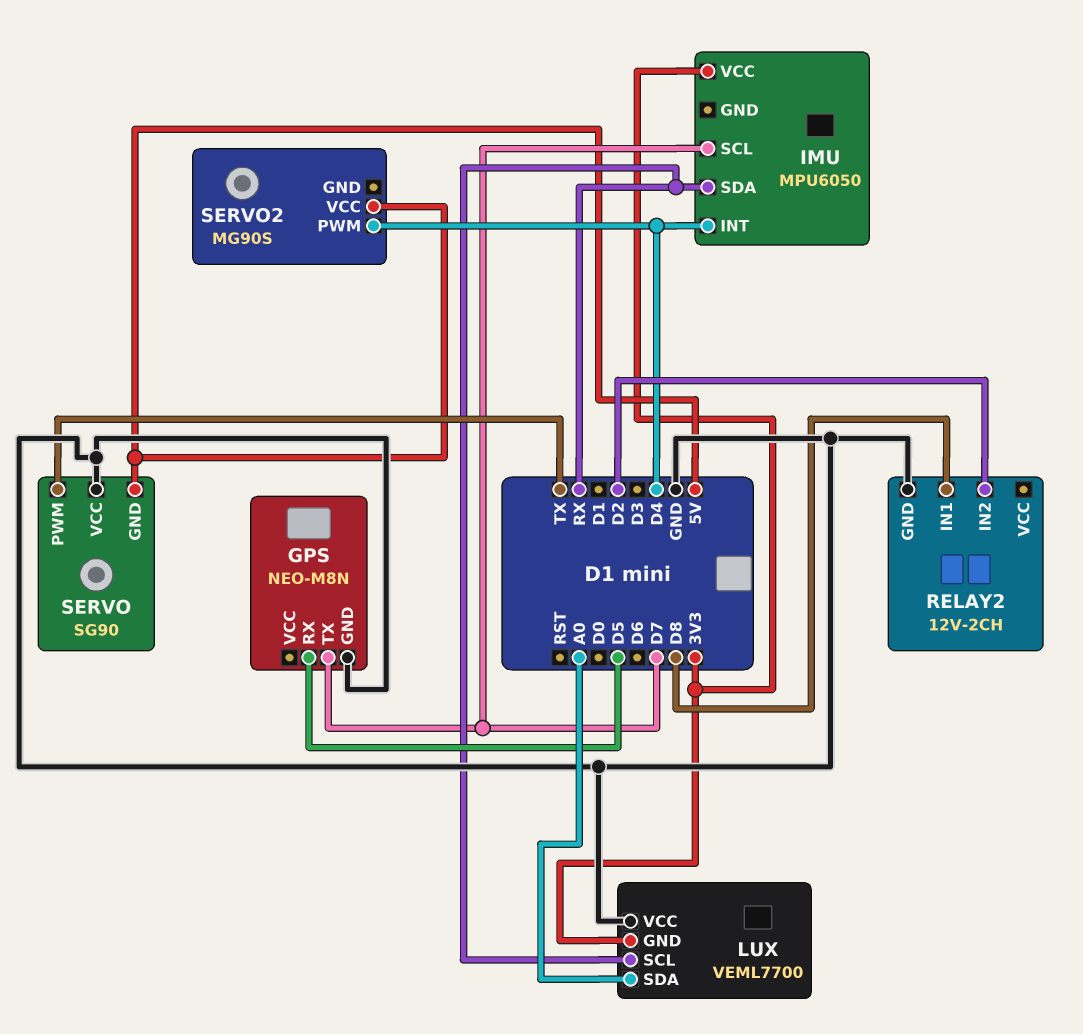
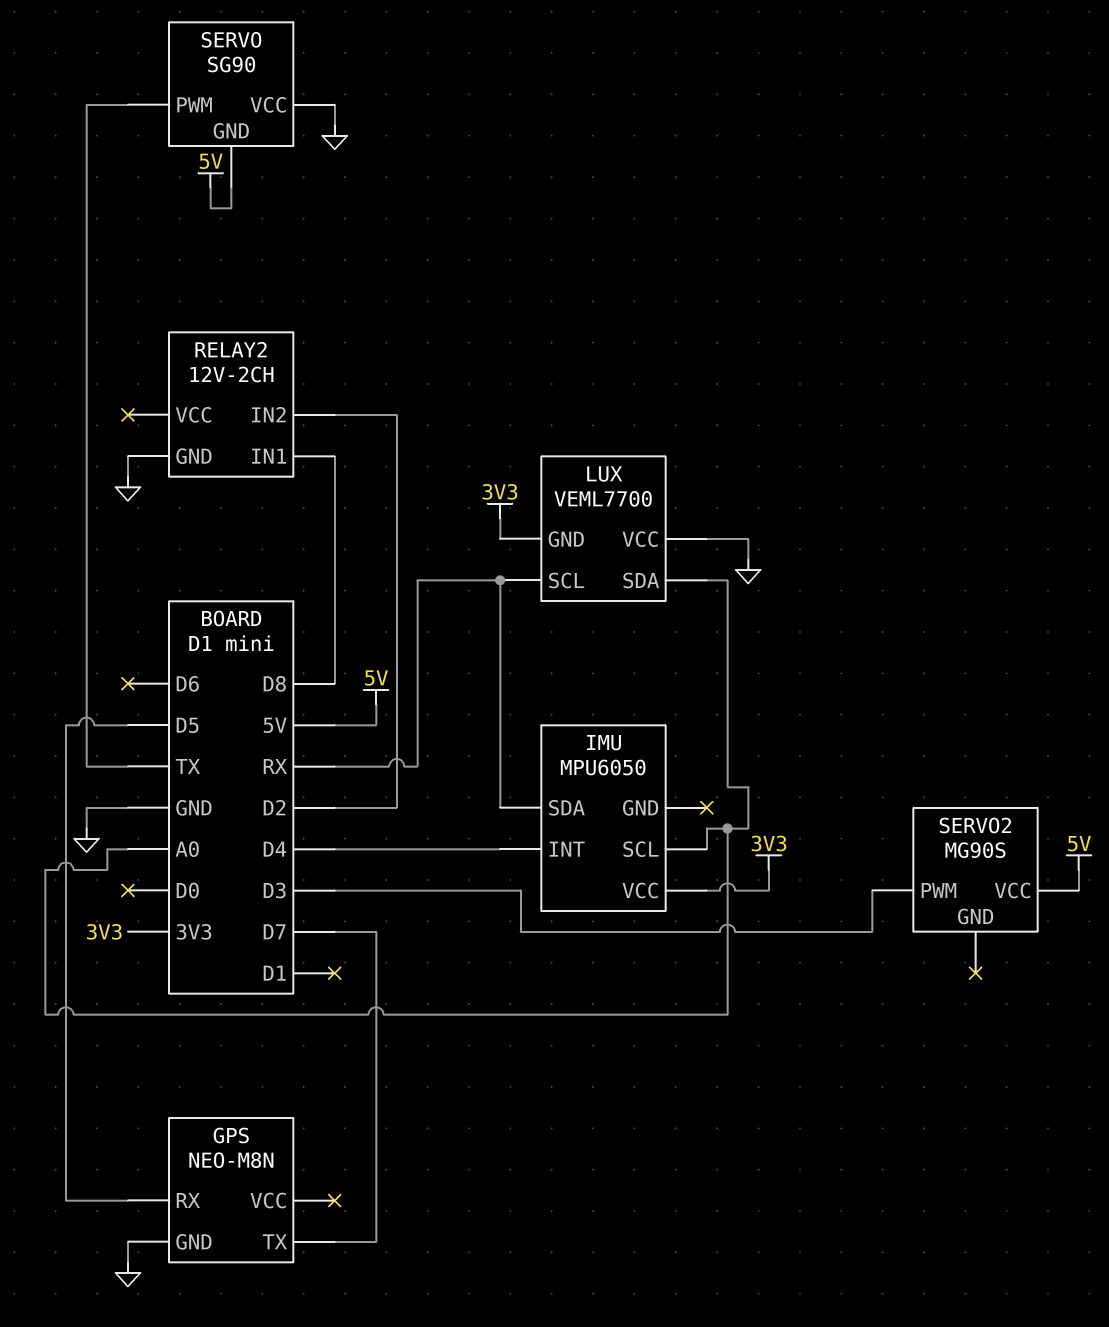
IMU pin SCL: D7 -> A0
SERVO2 pin PWM: D4 -> D3

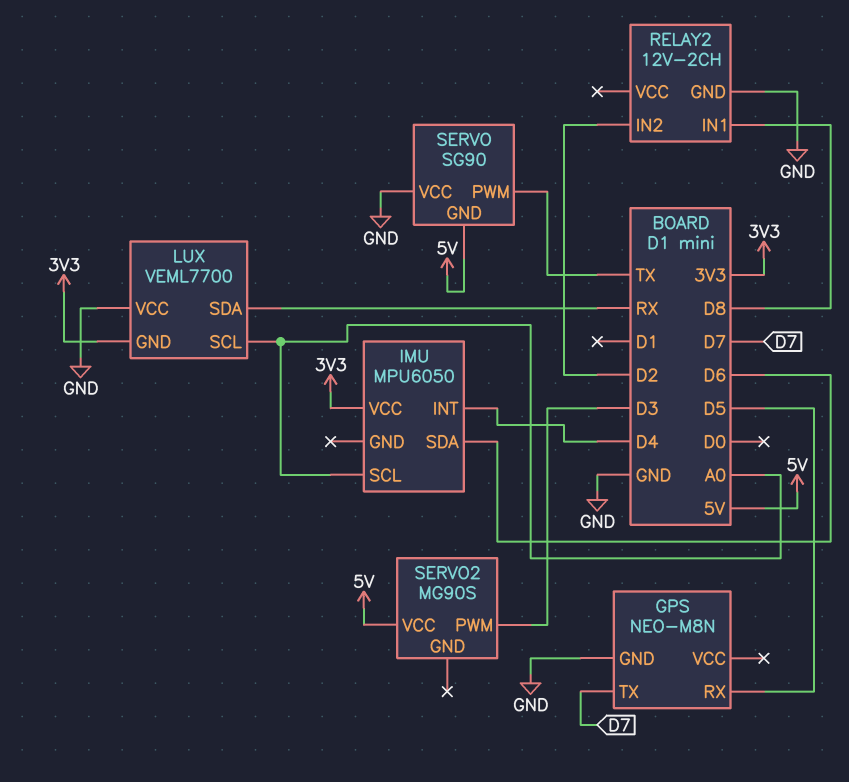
IMU pin SDA: RX -> D6
LUX pin SCL: RX -> A0
LUX pin SDA: A0 -> RX

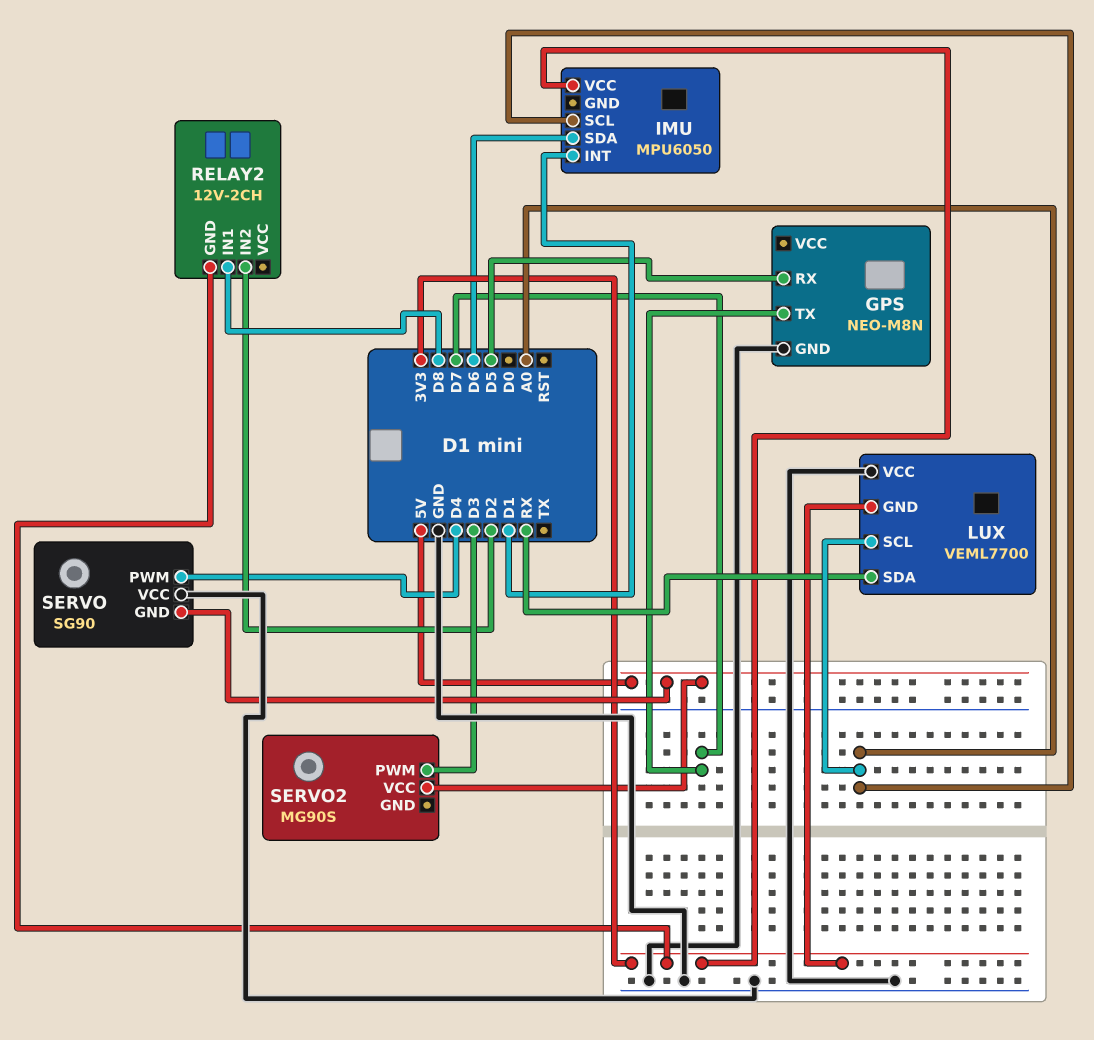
IMU pin INT: D4 -> D1
RELAY2 pin GND: GND -> 3V3
SERVO pin PWM: TX -> D4

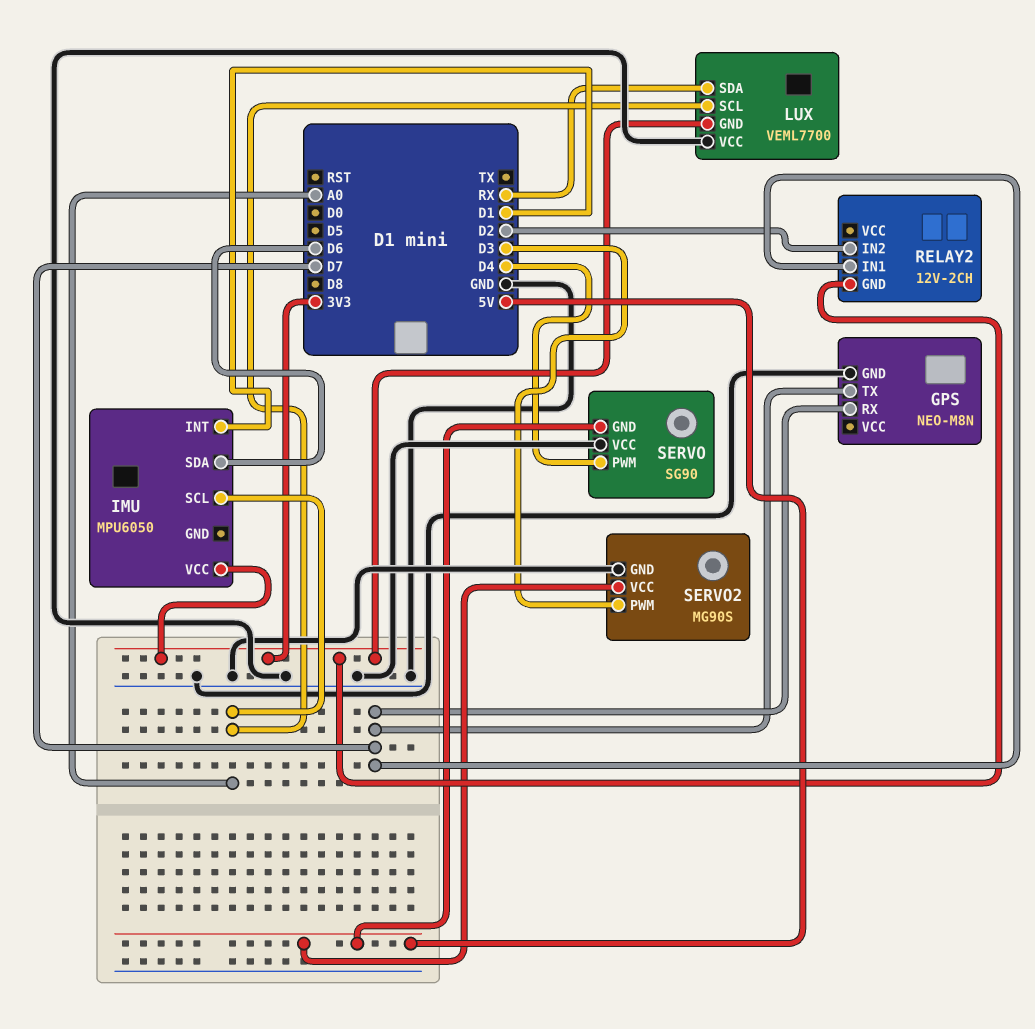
GPS pin RX: D5 -> D7
RELAY2 pin IN1: D8 -> D7
SERVO2 pin GND: none -> GND

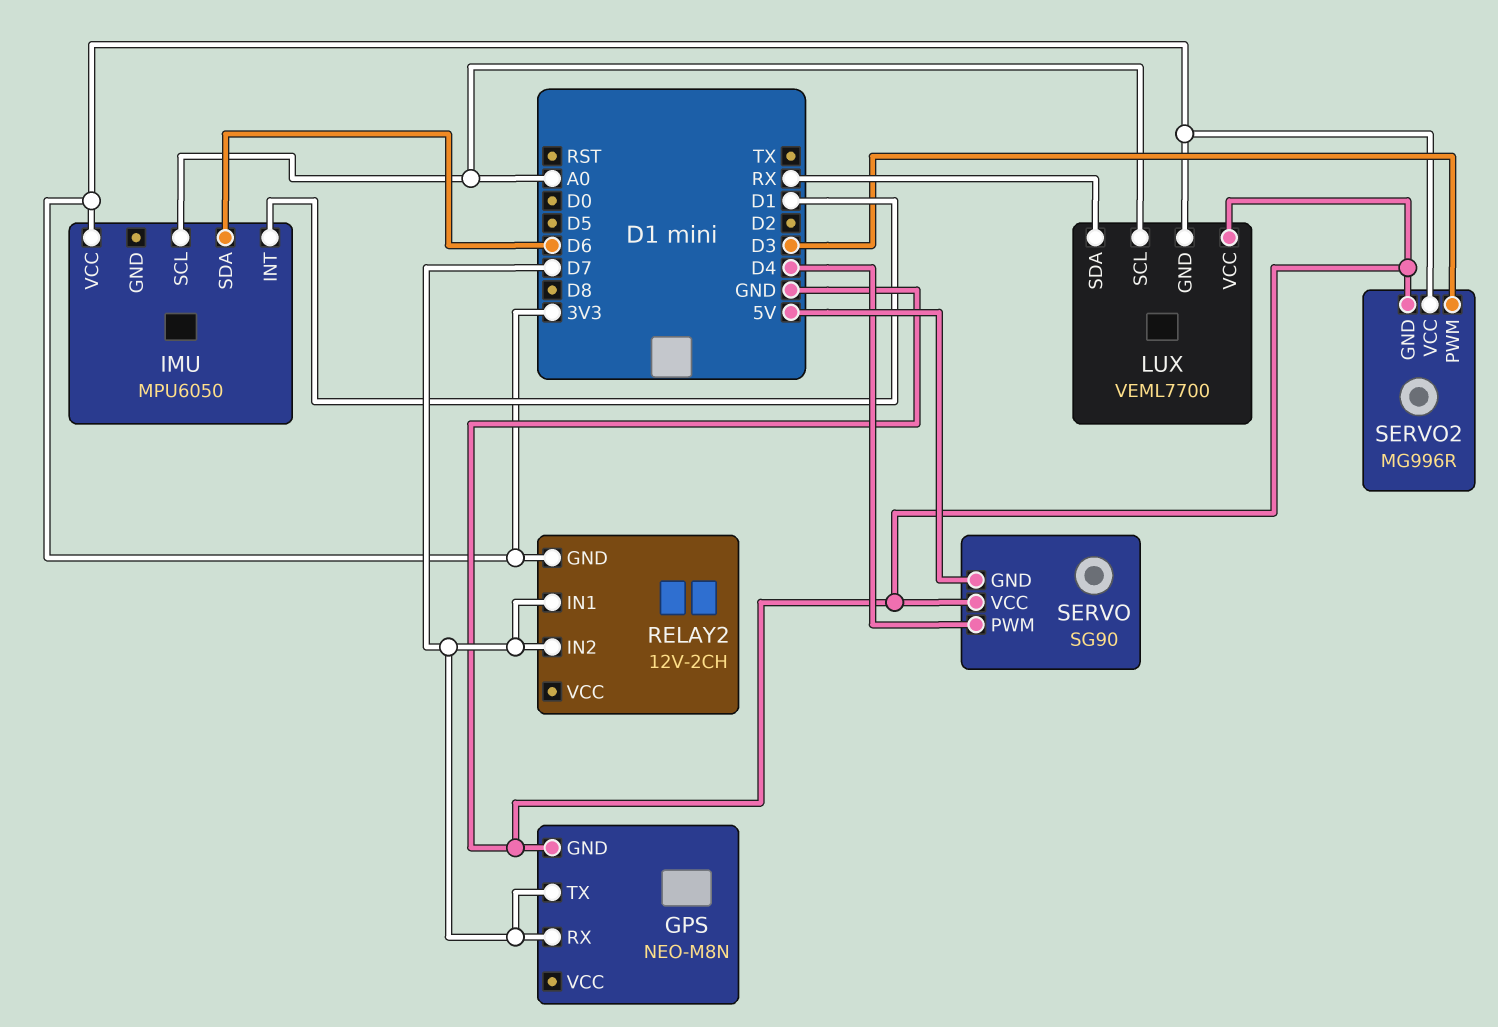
RELAY2 pin IN2: D2 -> D7
SERVO2: MG90S -> MG996R
SERVO2 pin VCC: 5V -> 3V3

